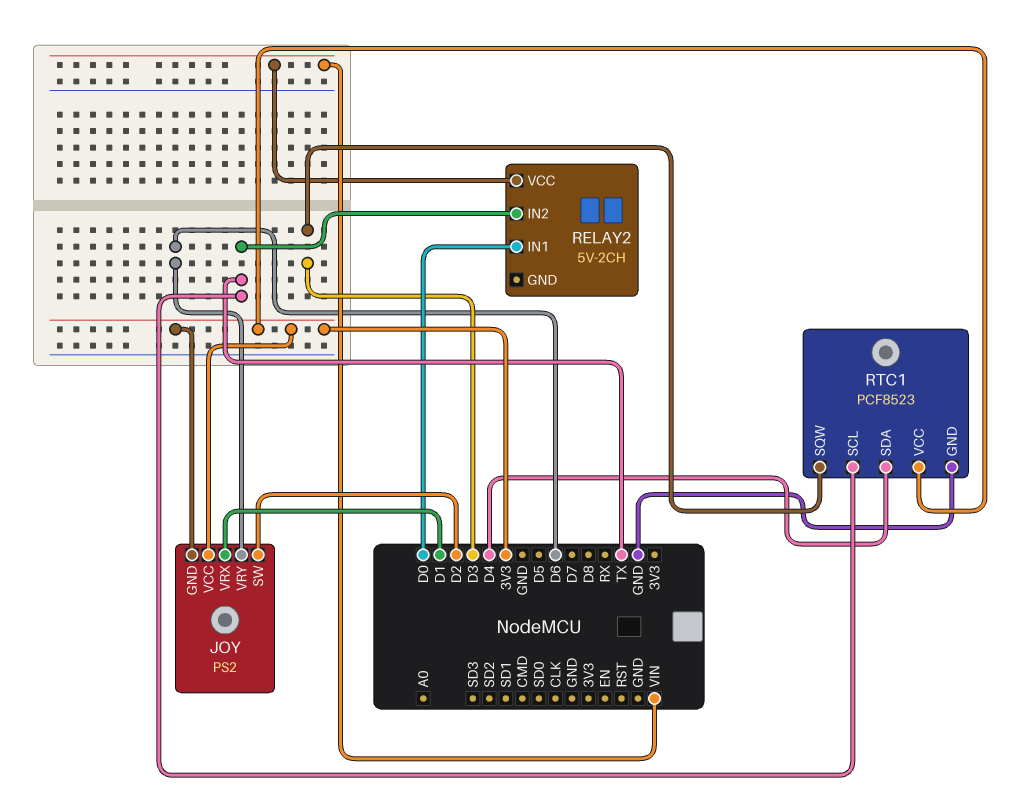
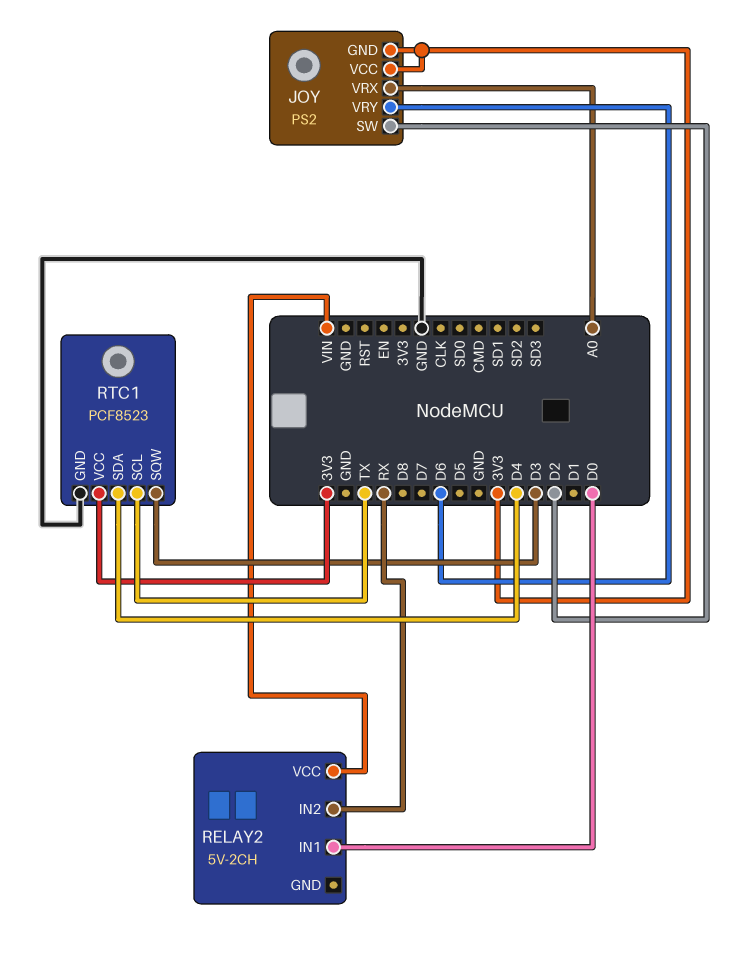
JOY pin VRX: D1 -> A0
RELAY2 pin IN2: TX -> RX

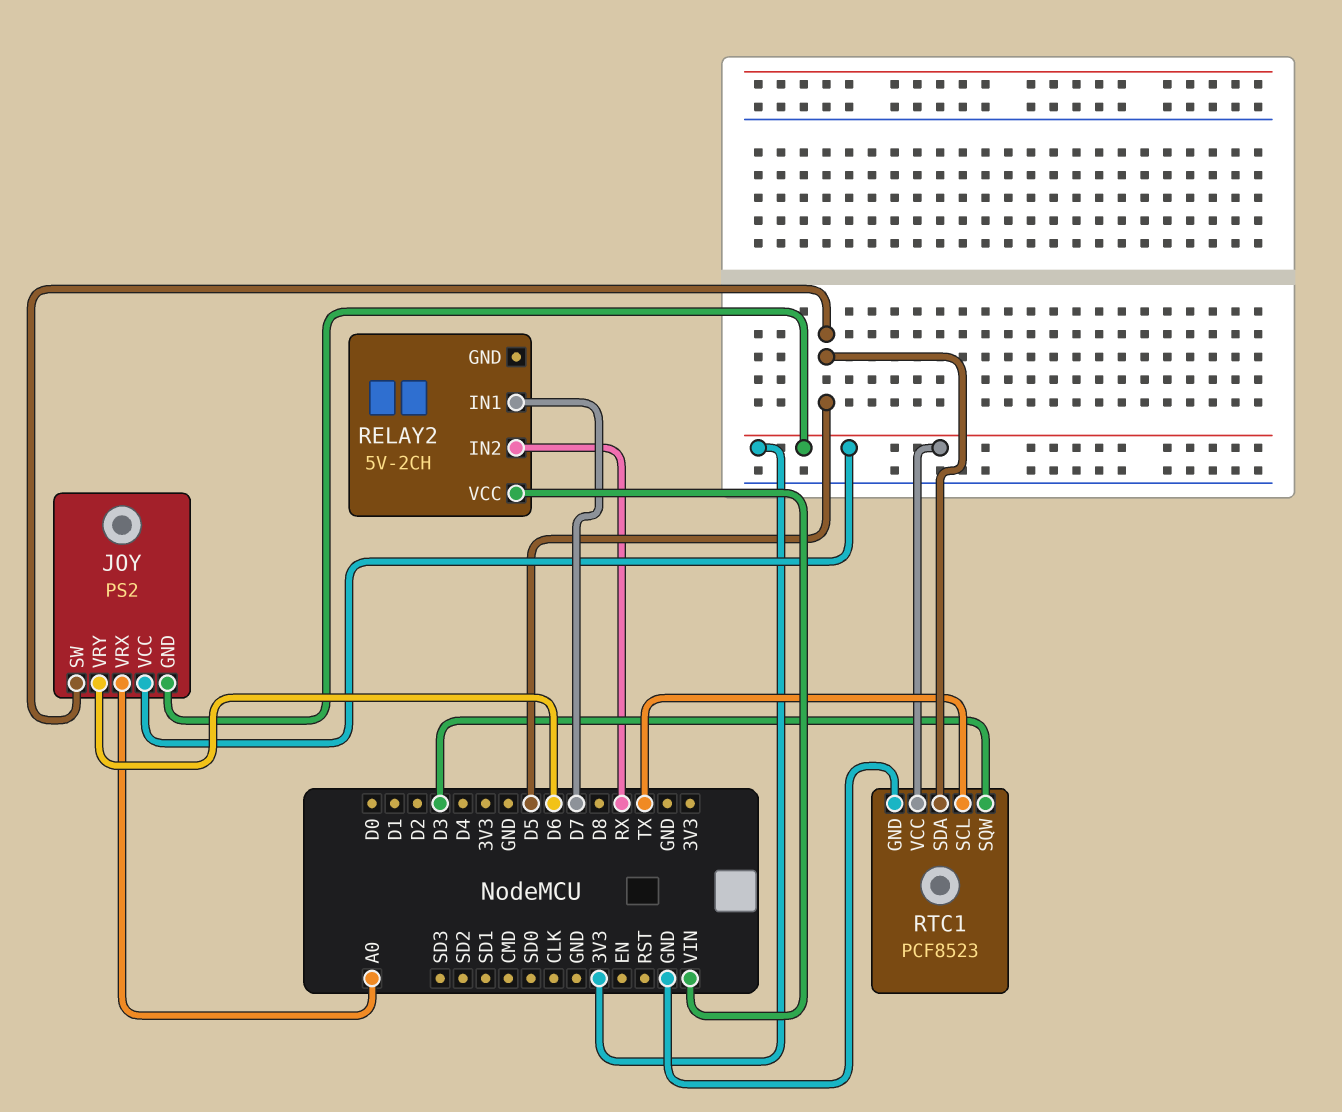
JOY pin SW: D2 -> D5
RELAY2 pin IN1: D0 -> D7
RTC1 pin SDA: D4 -> D5

